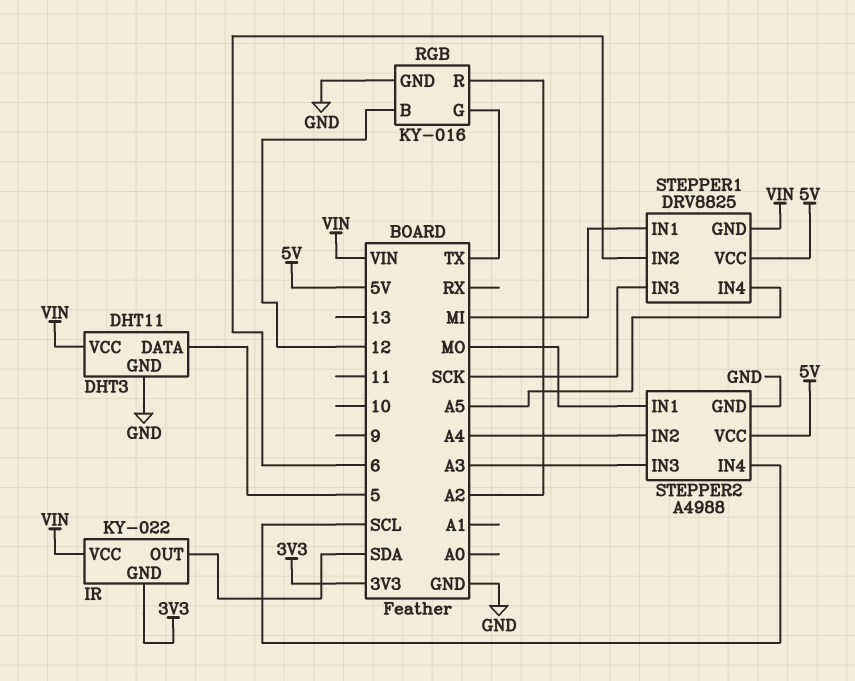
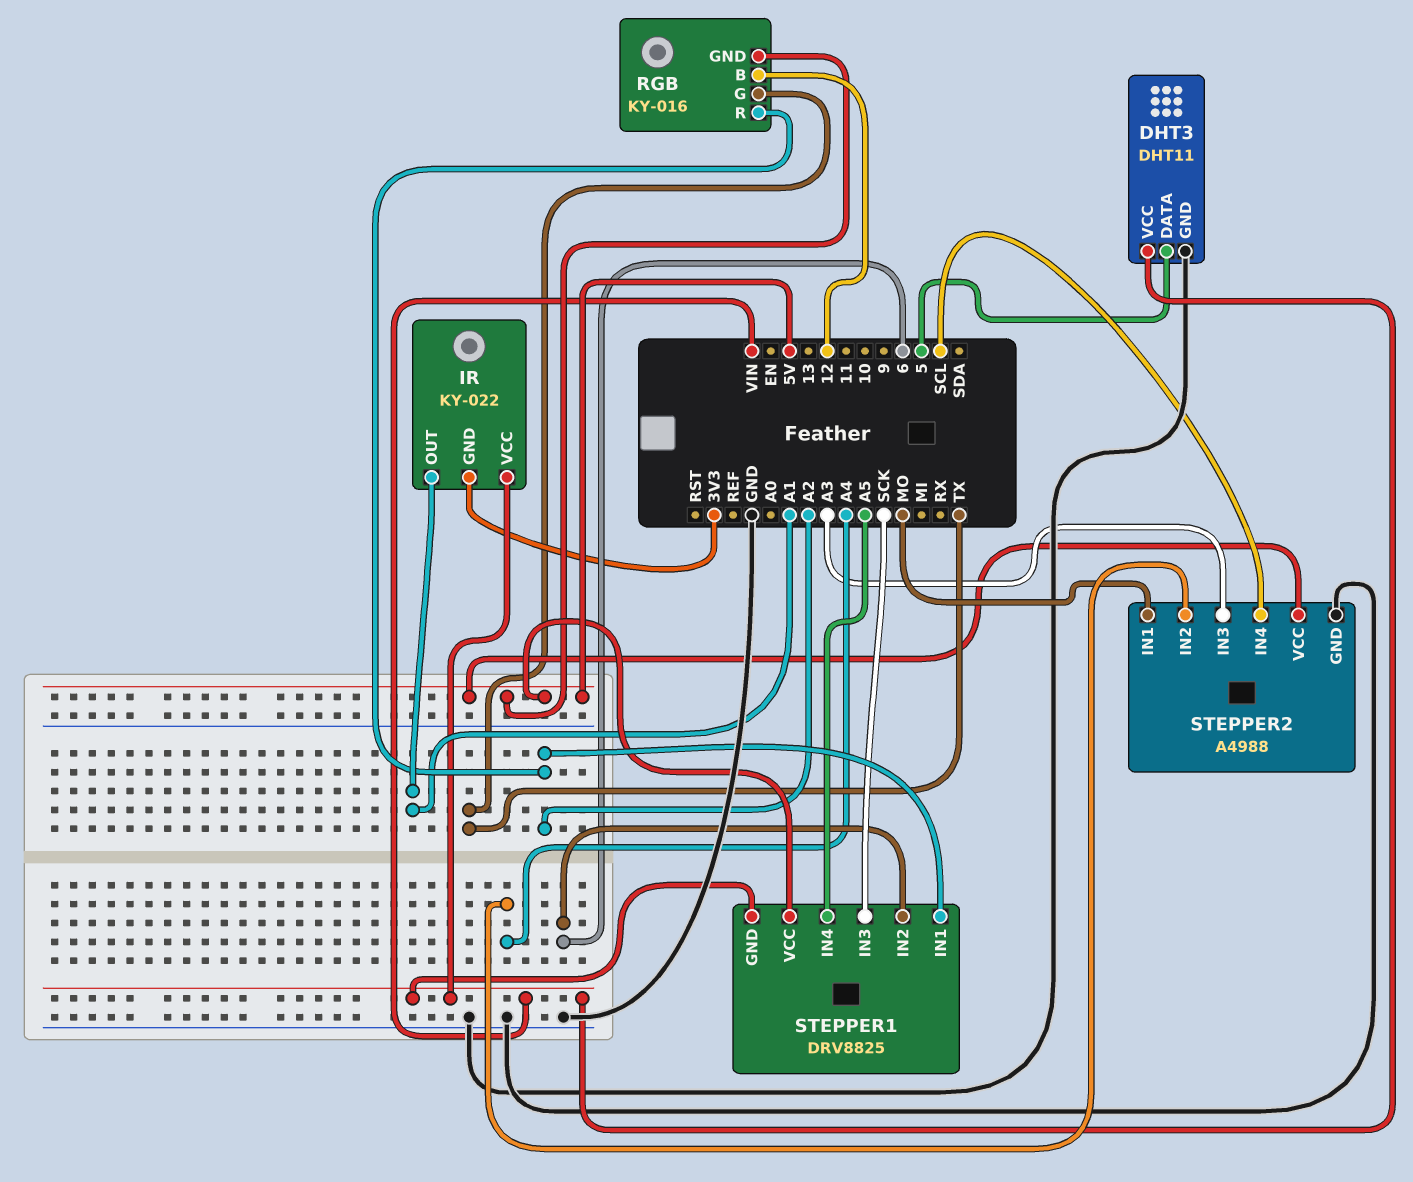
IR pin OUT: SDA -> A1
RGB pin GND: GND -> 5V
STEPPER1 pin IN1: MI -> A2

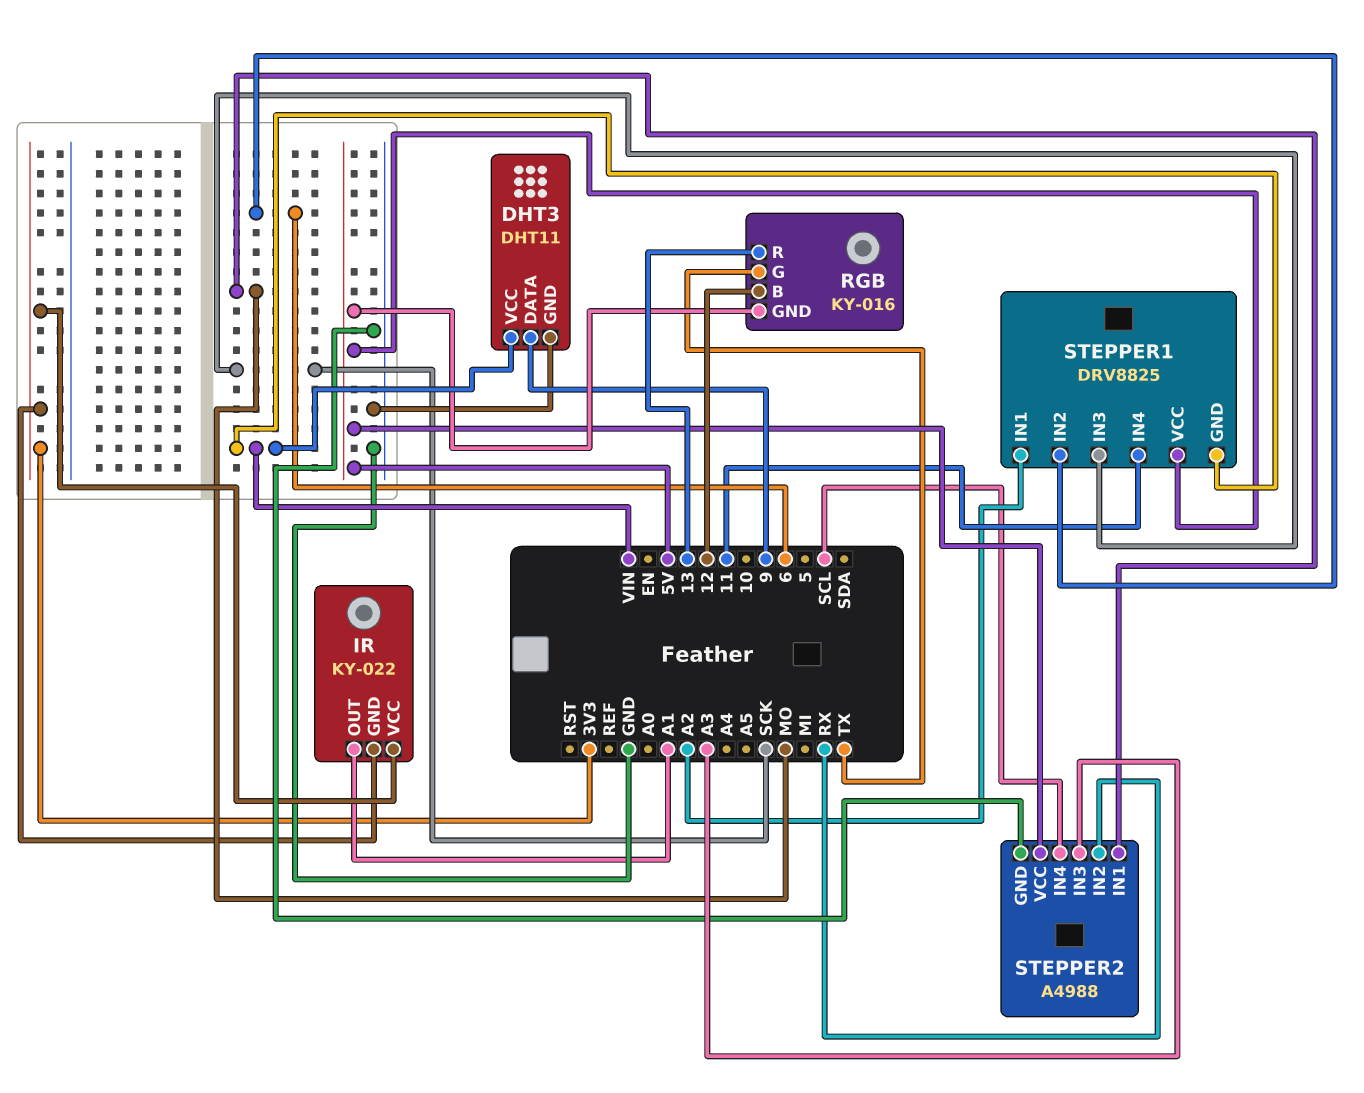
DHT3 pin DATA: 5 -> 9
IR pin VCC: VIN -> 3V3
RGB pin R: A2 -> 13
STEPPER1 pin IN4: A5 -> 11
STEPPER2 pin IN2: A4 -> RX

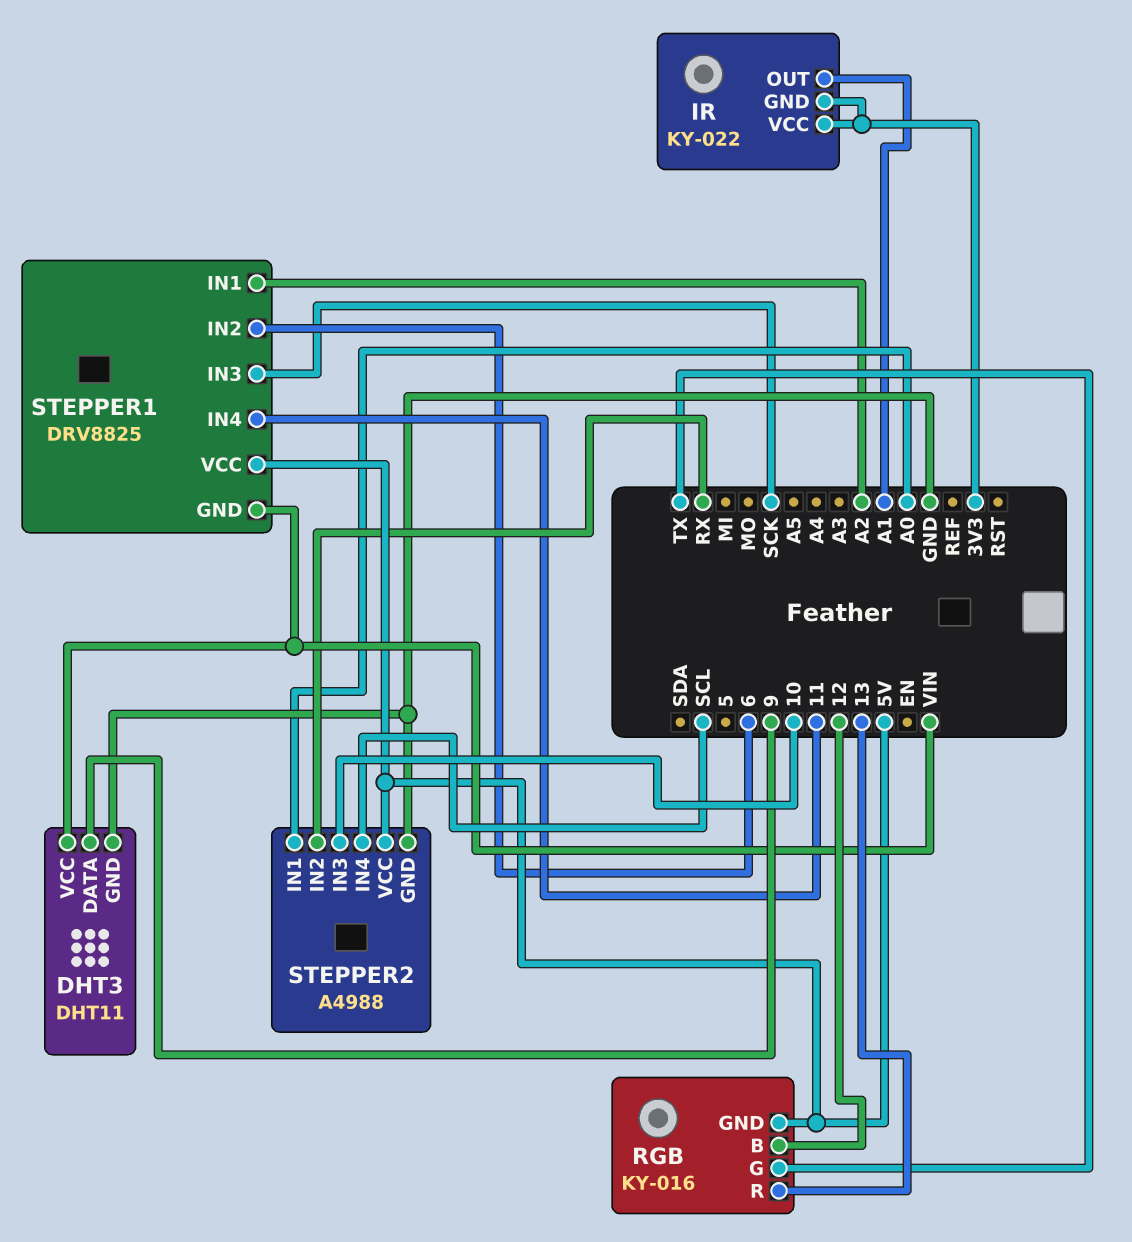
STEPPER2 pin IN1: MO -> A0
STEPPER2 pin IN3: A3 -> 10

